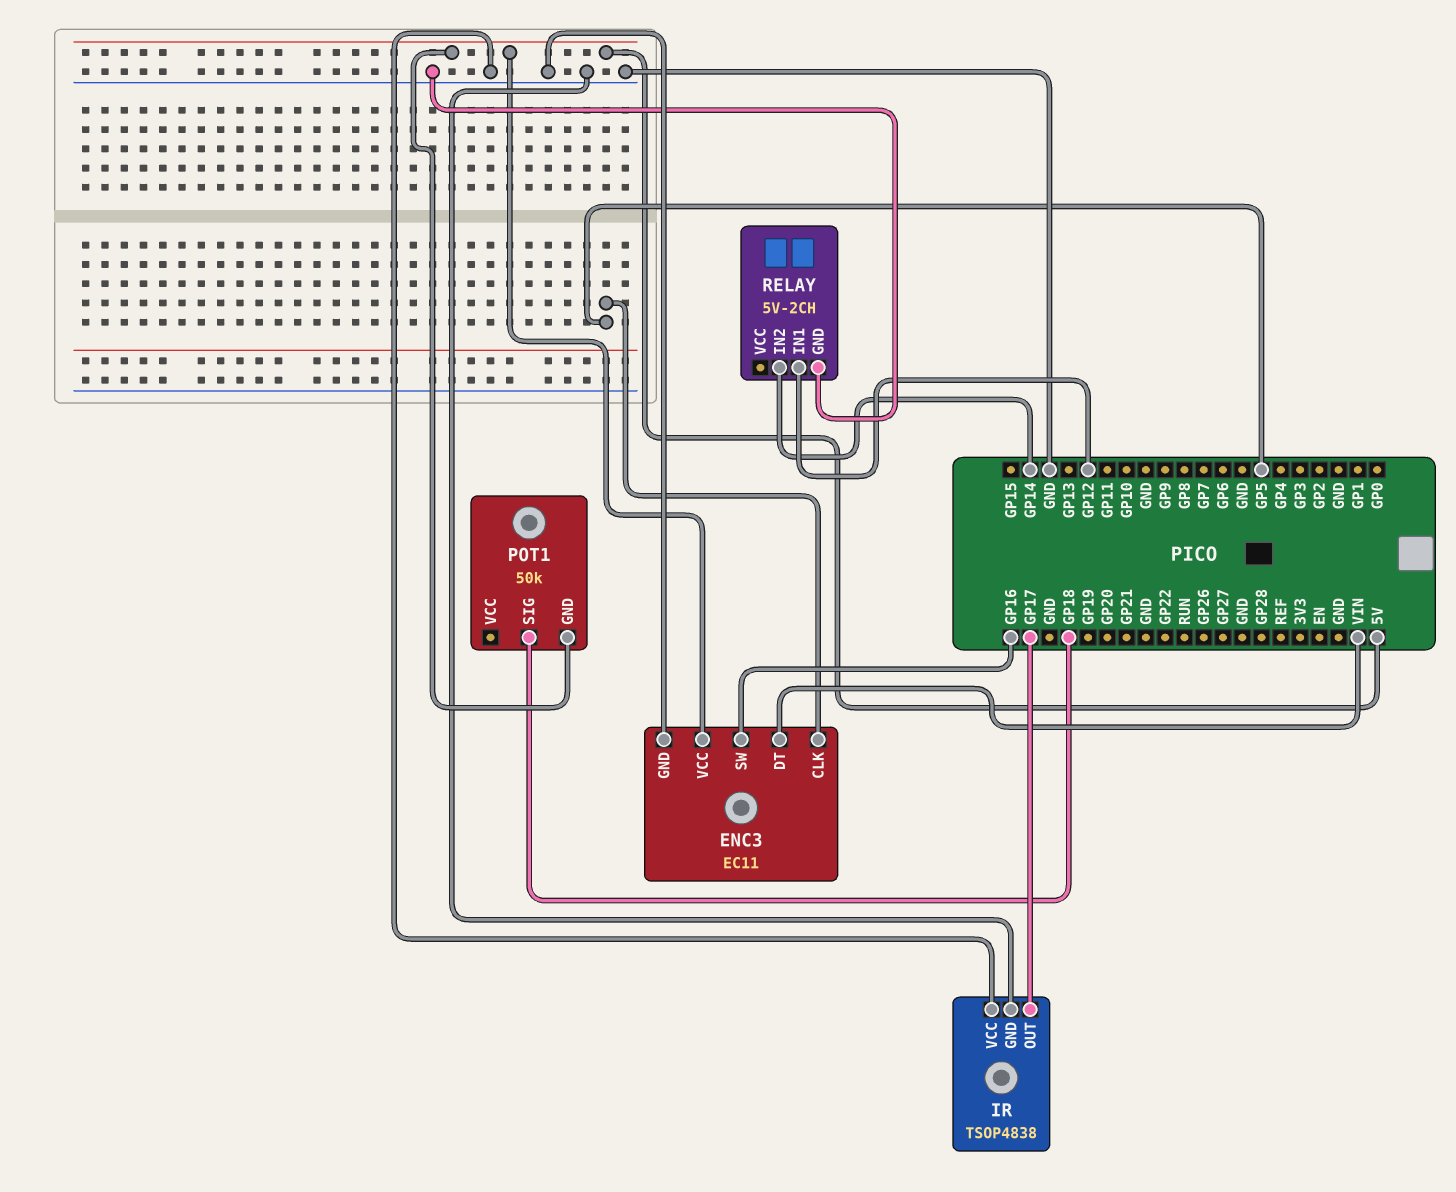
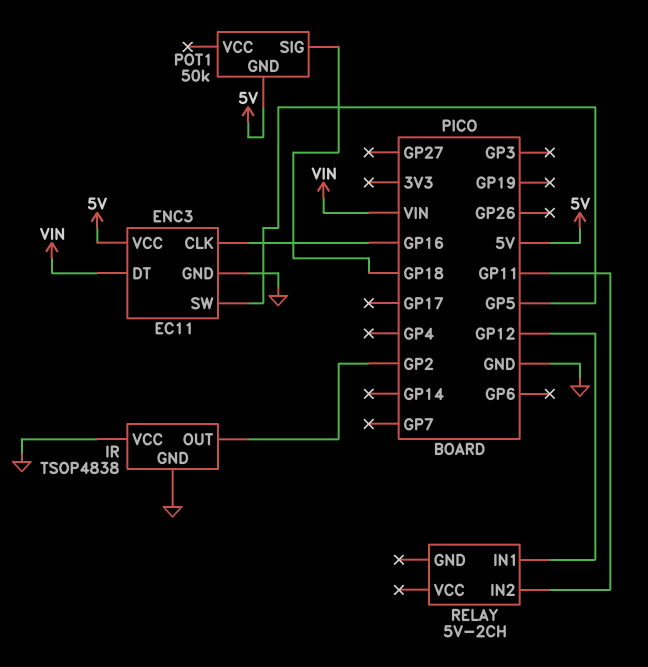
ENC3 pin CLK: GP5 -> GP16
ENC3 pin SW: GP16 -> GP5
IR pin OUT: GP17 -> GP2
RELAY pin GND: GND -> none
RELAY pin IN2: GP14 -> GP11

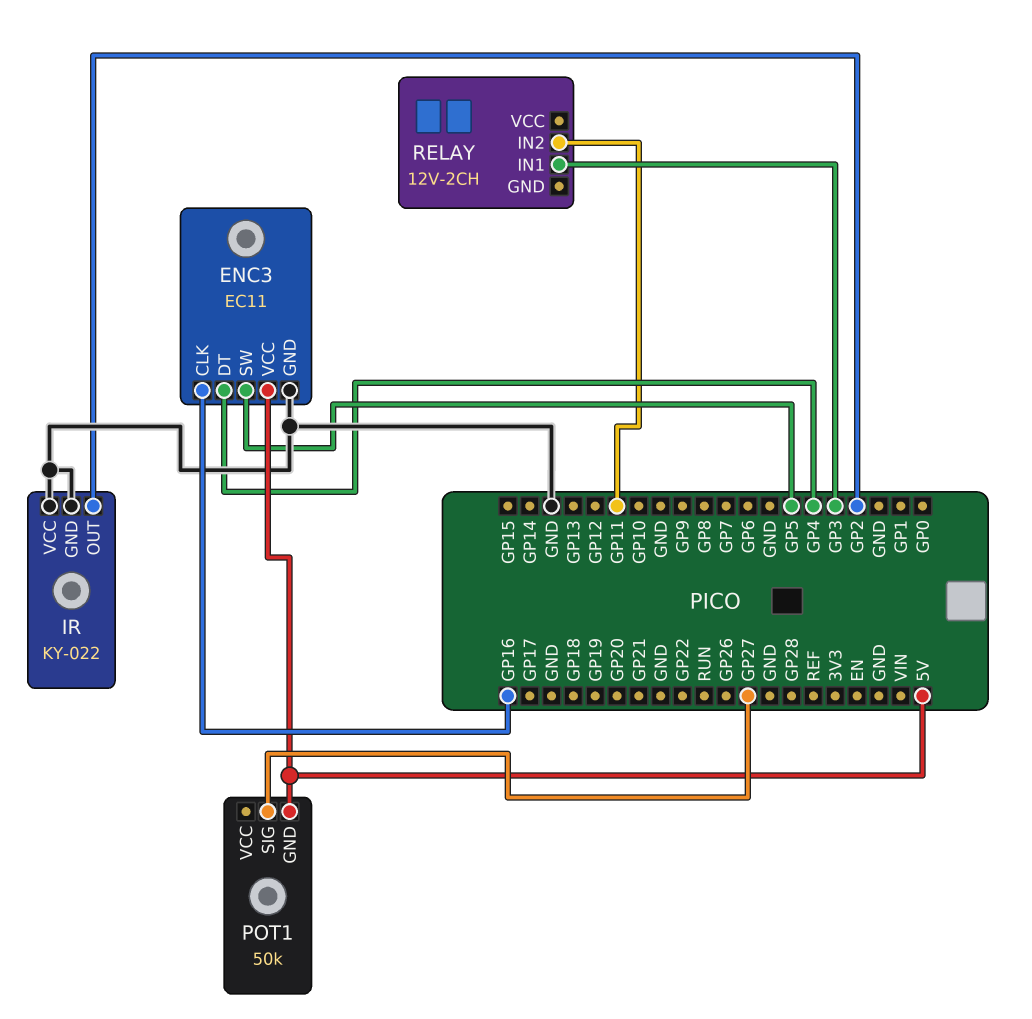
ENC3 pin DT: VIN -> GP4
IR: TSOP4838 -> KY-022
POT1 pin SIG: GP18 -> GP27
RELAY: 5V-2CH -> 12V-2CH
RELAY pin IN1: GP12 -> GP3

